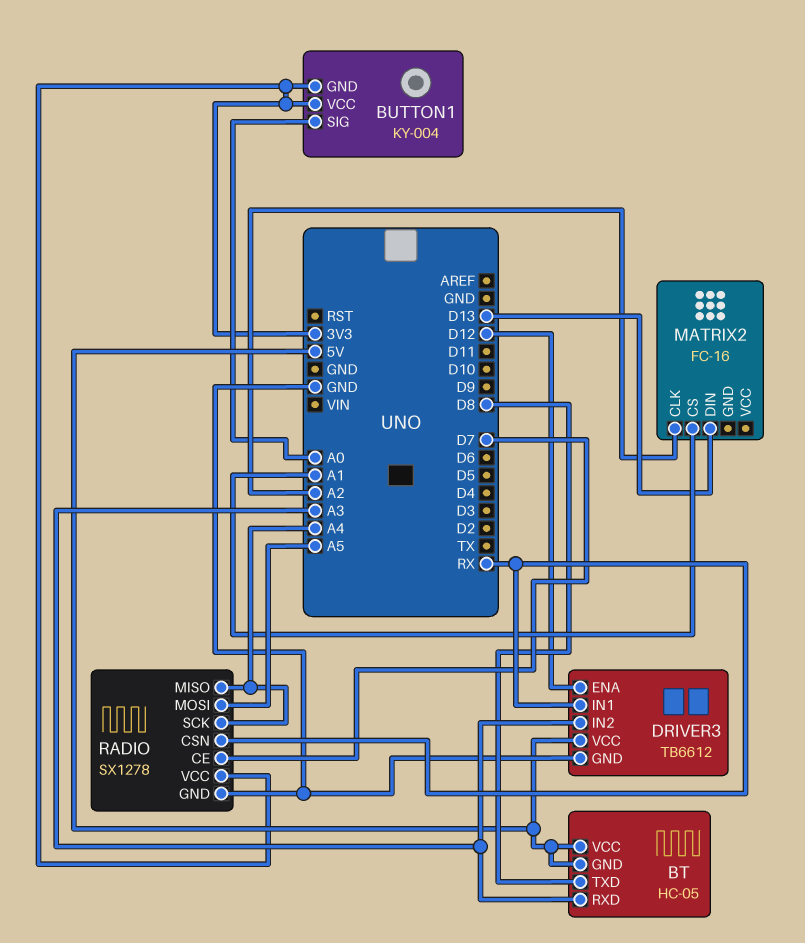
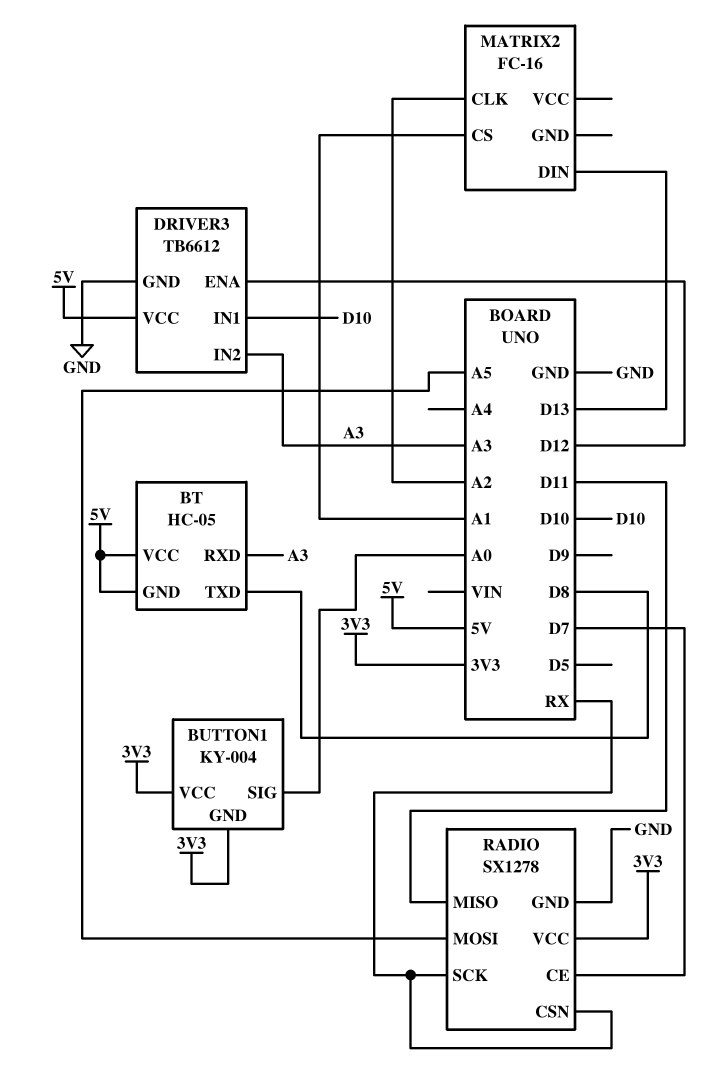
DRIVER3 pin IN1: RX -> D10
RADIO pin MISO: A4 -> D11
RADIO pin SCK: A4 -> RX

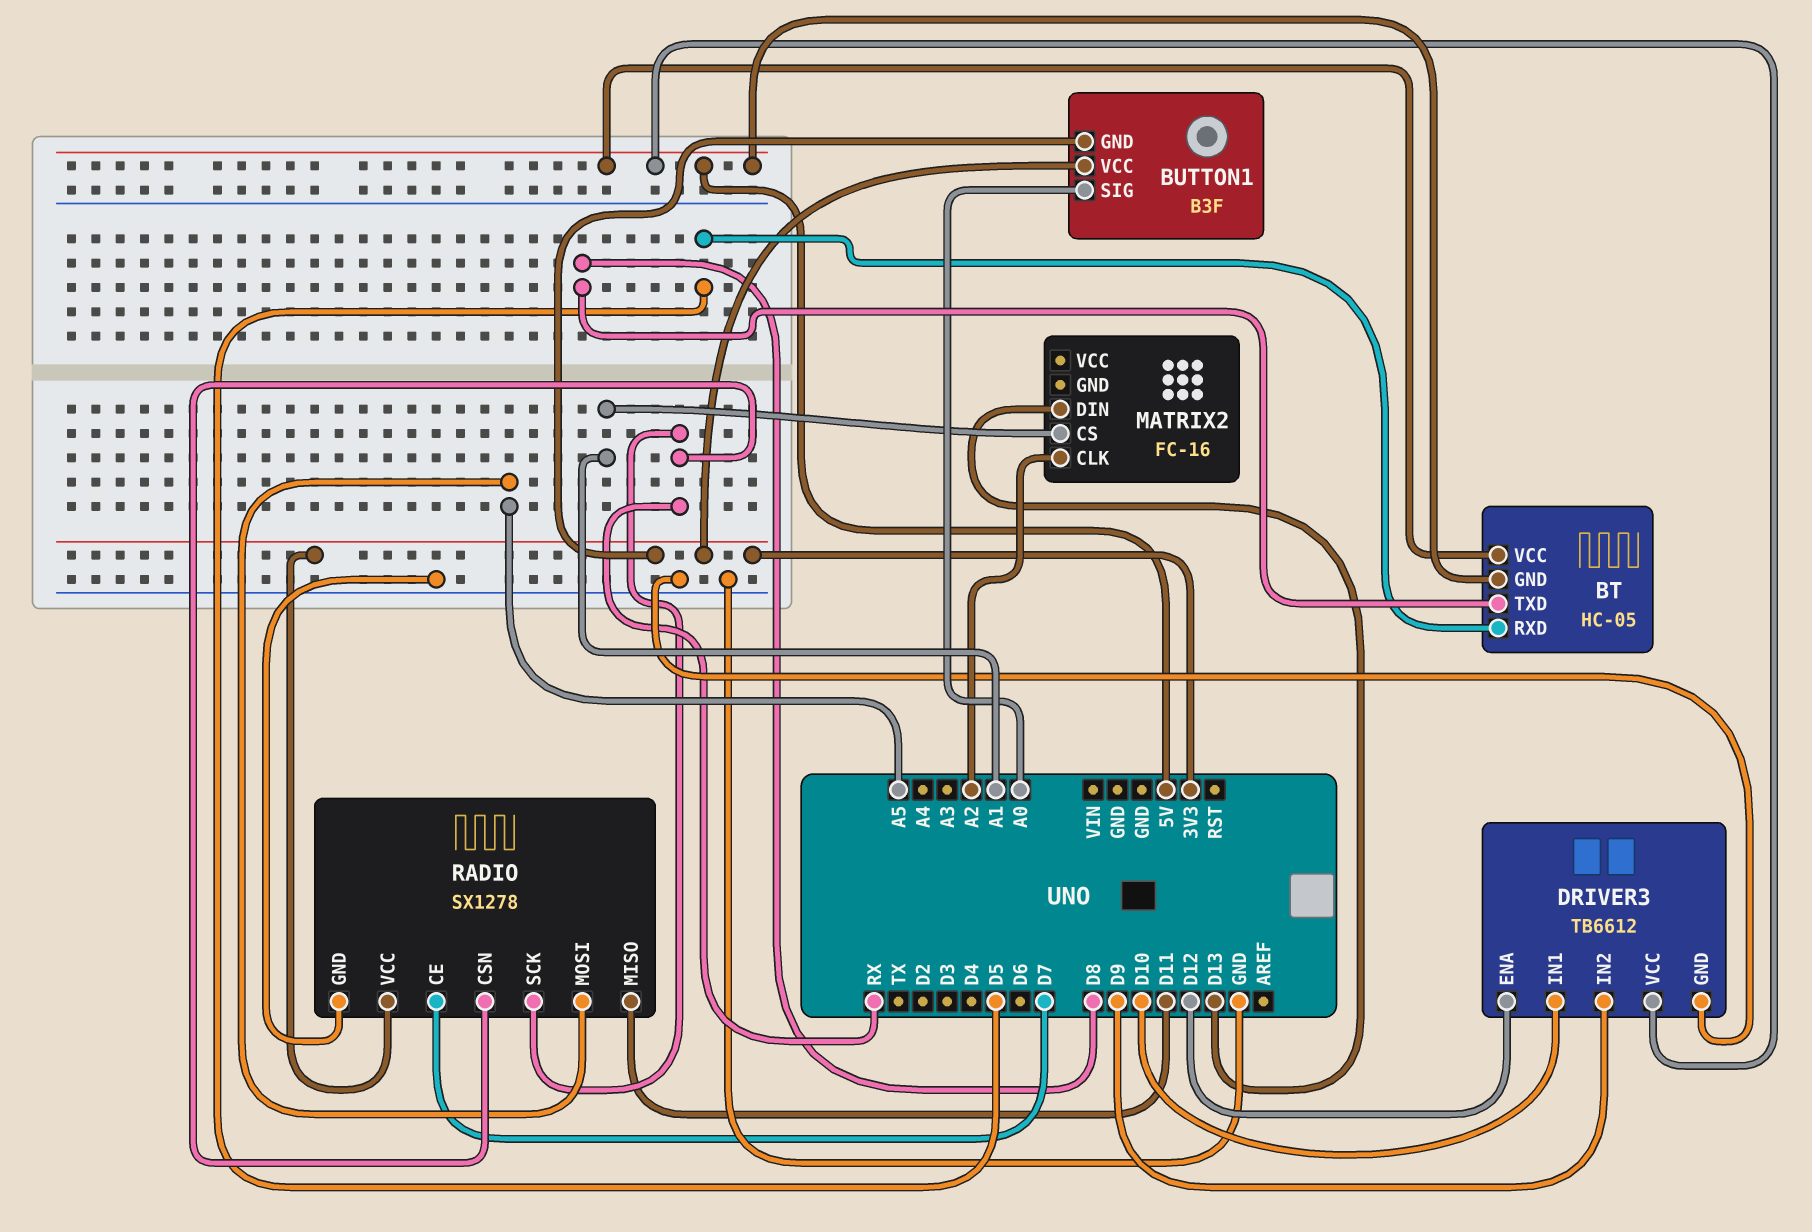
BT pin RXD: A3 -> D5
BUTTON1: KY-004 -> B3F
DRIVER3 pin IN2: A3 -> D9

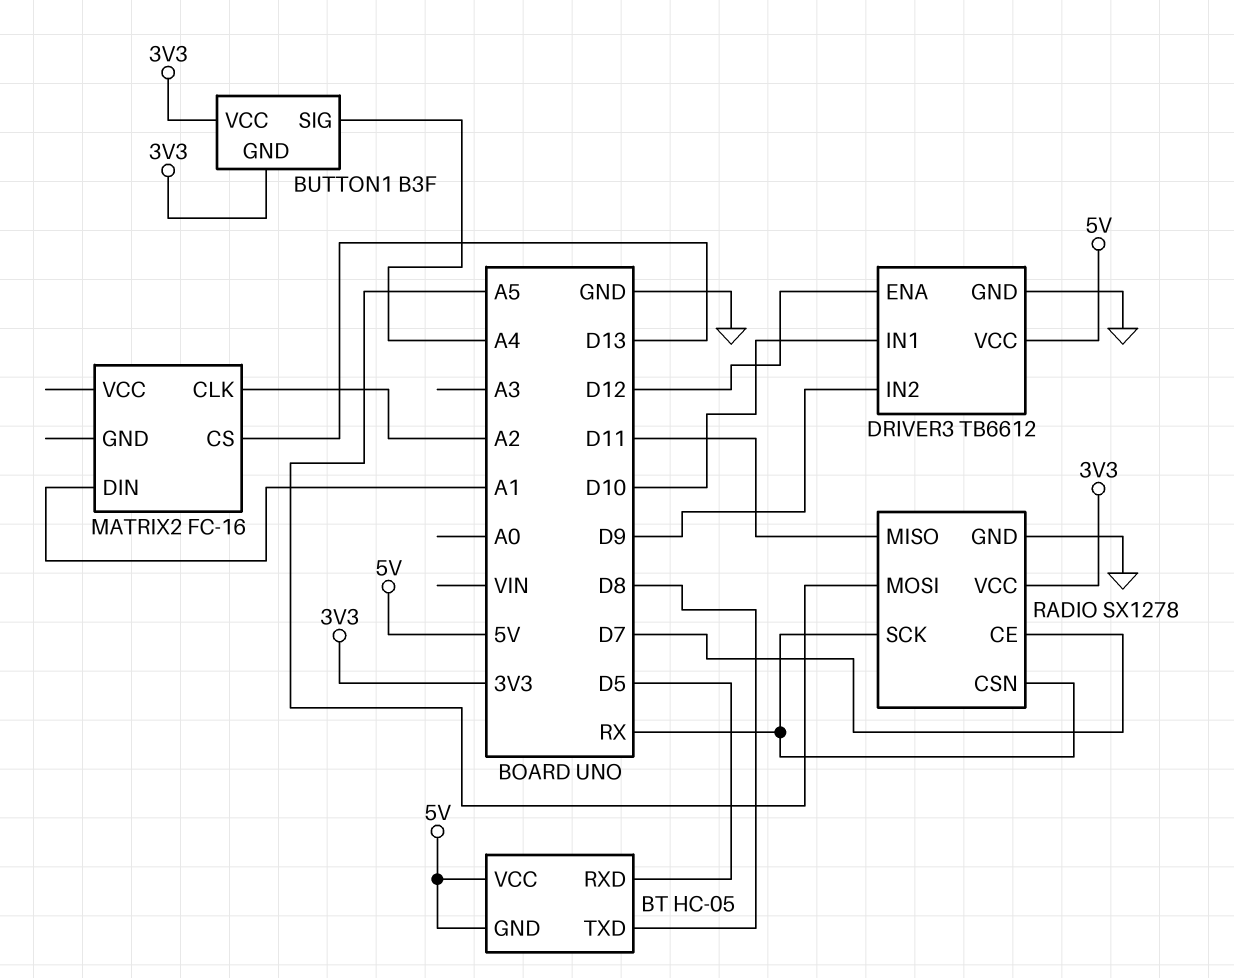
BUTTON1 pin SIG: A0 -> A4
MATRIX2 pin CS: A1 -> D13
MATRIX2 pin DIN: D13 -> A1

